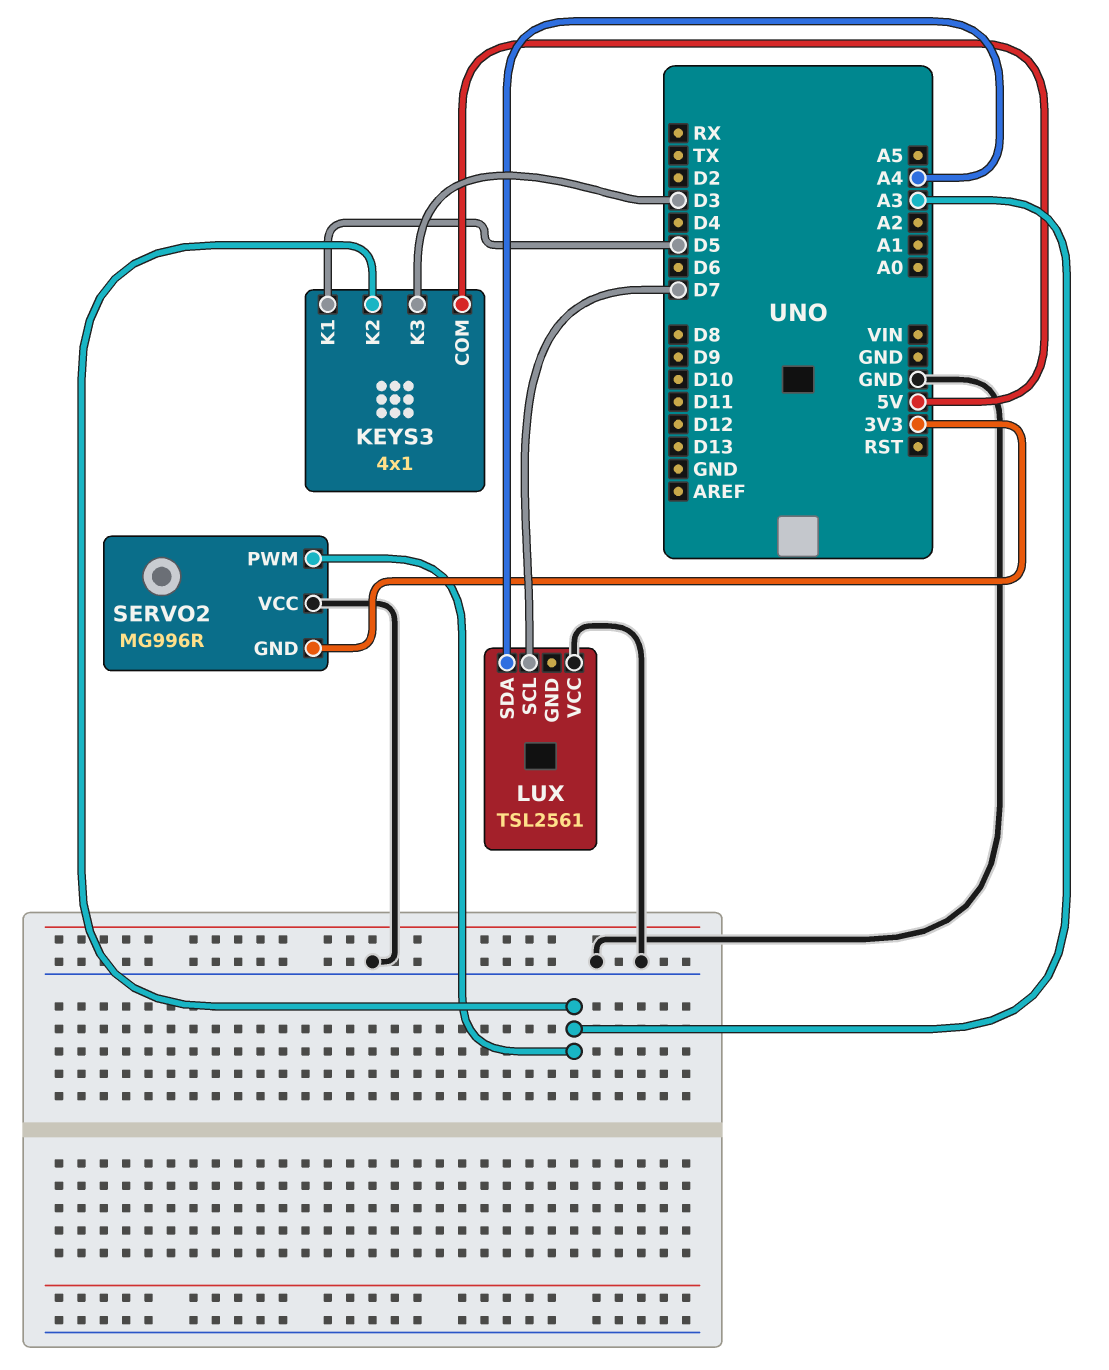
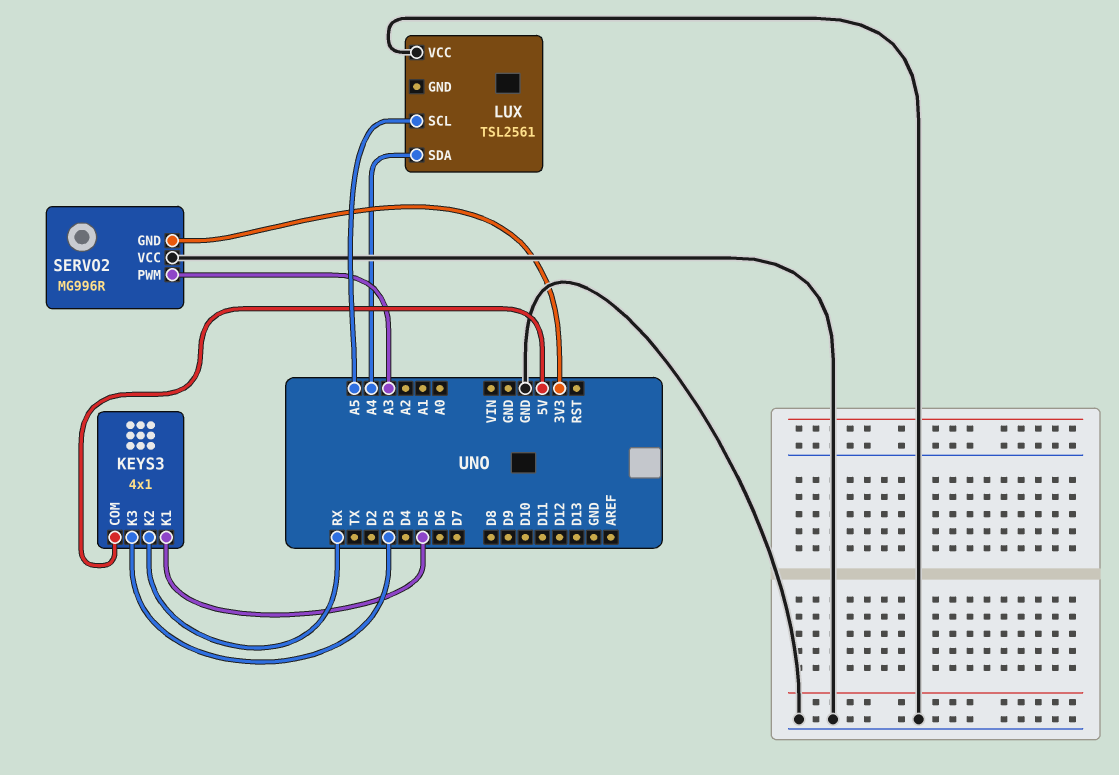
KEYS3 pin K2: A3 -> RX
LUX pin SCL: D7 -> A5

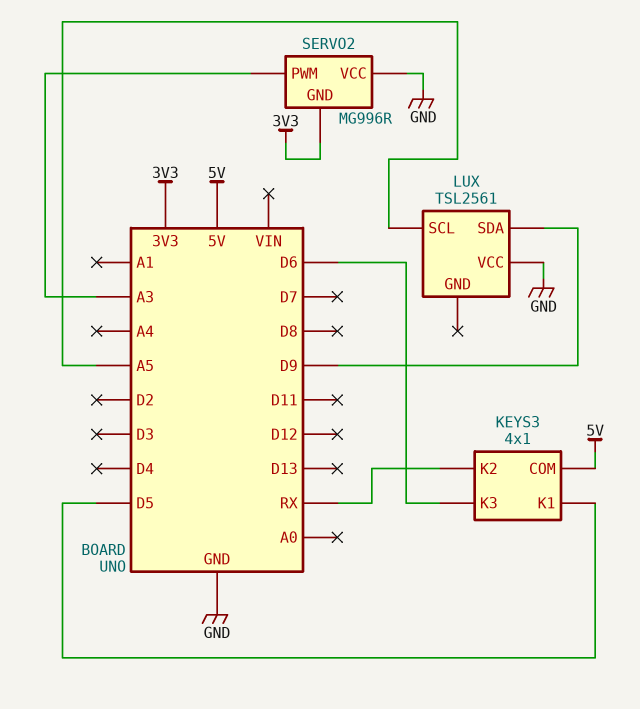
KEYS3 pin K3: D3 -> D6
LUX pin SDA: A4 -> D9

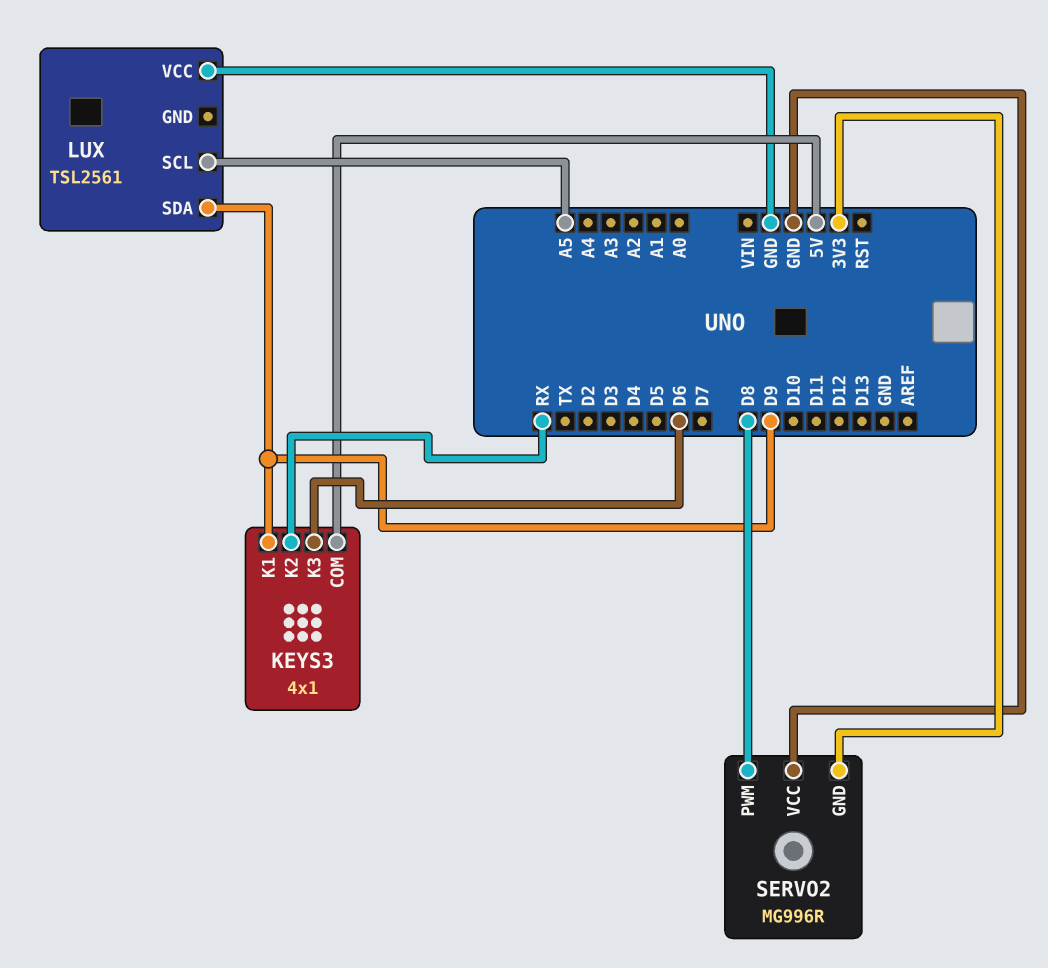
KEYS3 pin K1: D5 -> D9
SERVO2 pin PWM: A3 -> D8

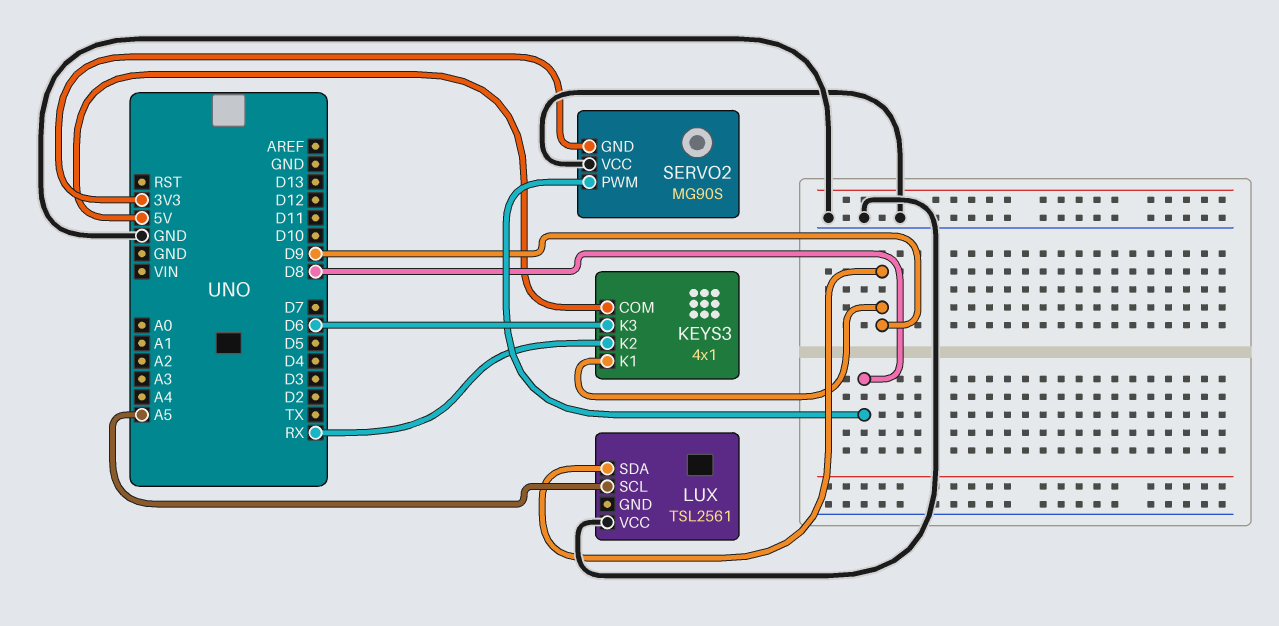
SERVO2: MG996R -> MG90S

